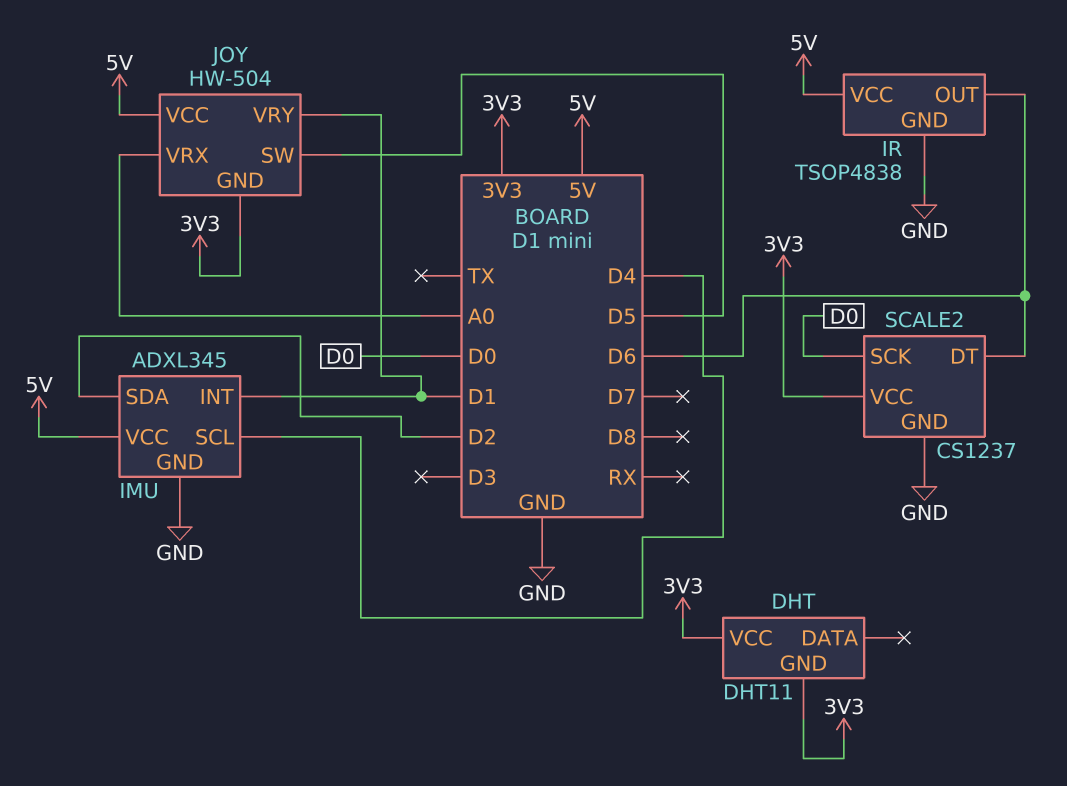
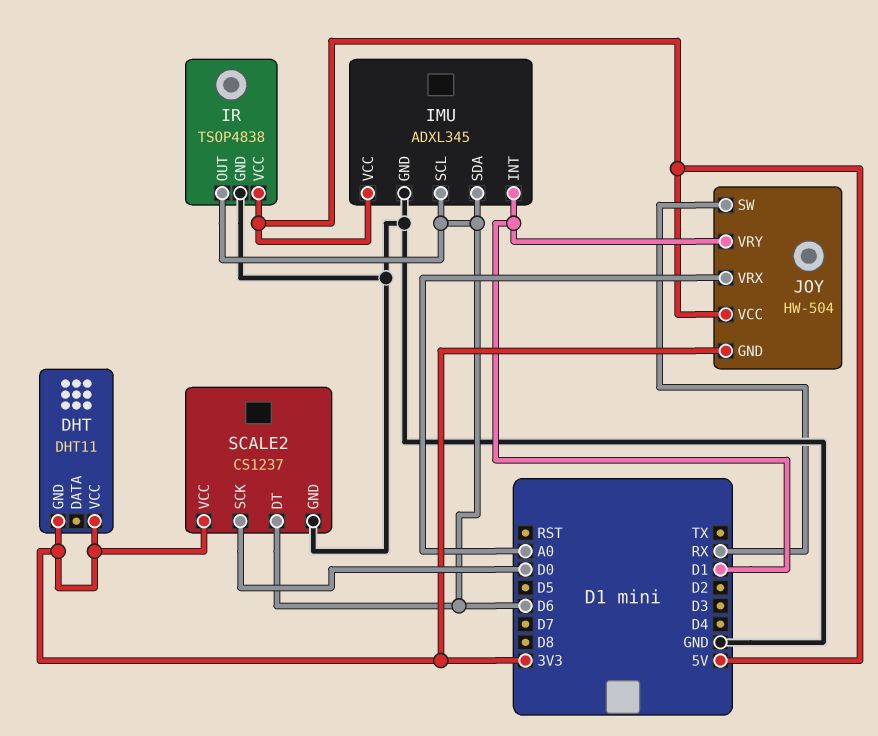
IMU pin SCL: D4 -> D6
IMU pin SDA: D2 -> D6
JOY pin SW: D5 -> RX

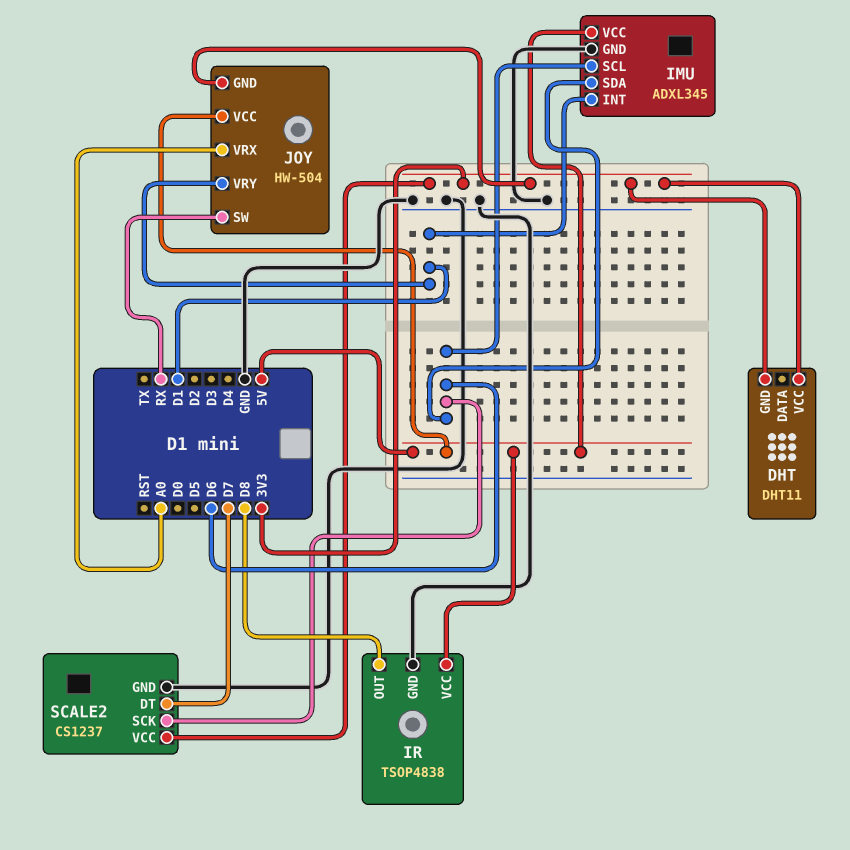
IR pin OUT: D6 -> D8
SCALE2 pin DT: D6 -> D7
SCALE2 pin SCK: D0 -> D6

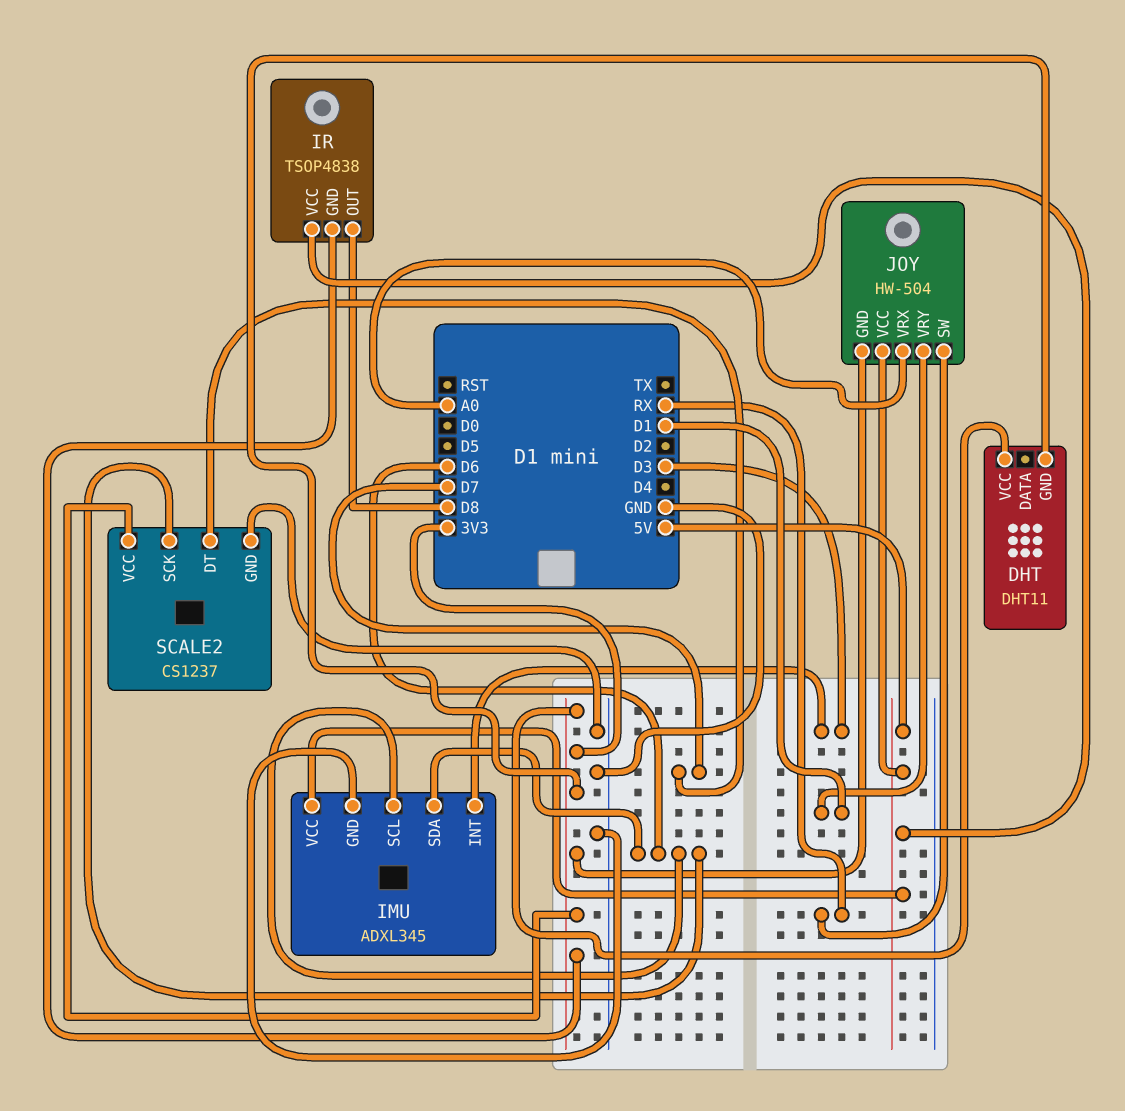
IMU pin INT: D1 -> D3
IR pin GND: GND -> 3V3

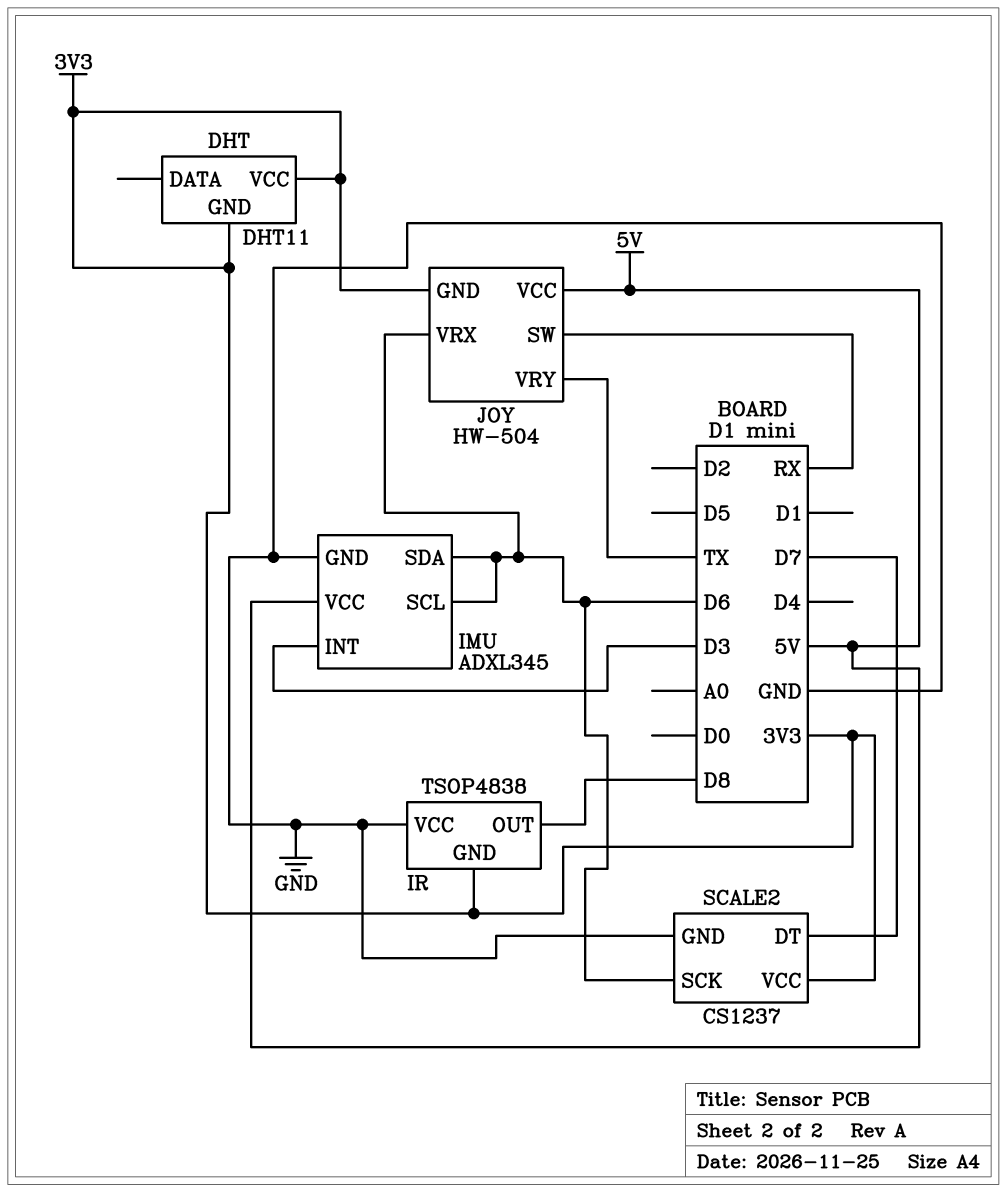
IR pin VCC: 5V -> GND
JOY pin VRX: A0 -> D6
JOY pin VRY: D1 -> TX

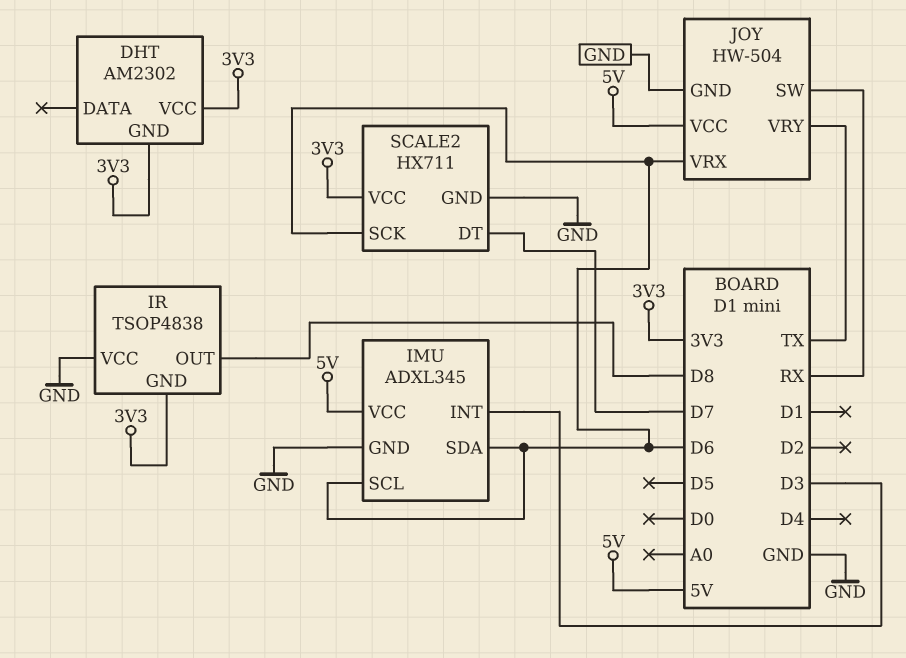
DHT: DHT11 -> AM2302
JOY pin GND: 3V3 -> GND
SCALE2: CS1237 -> HX711

